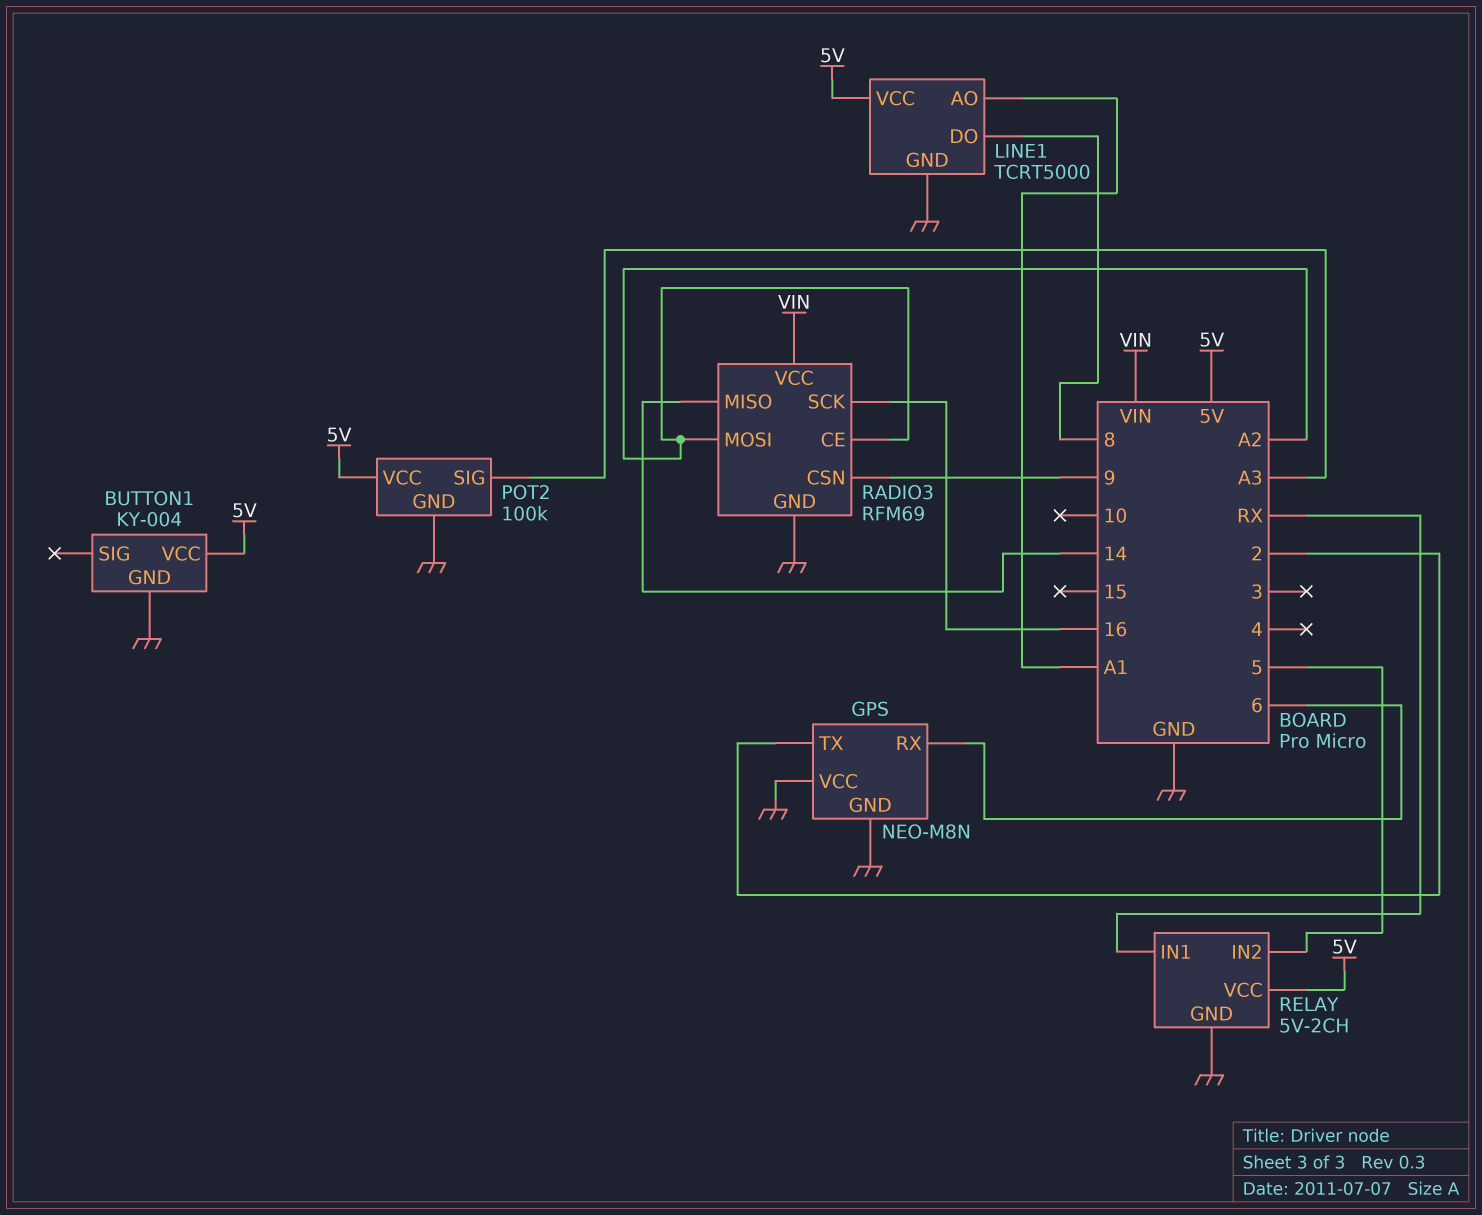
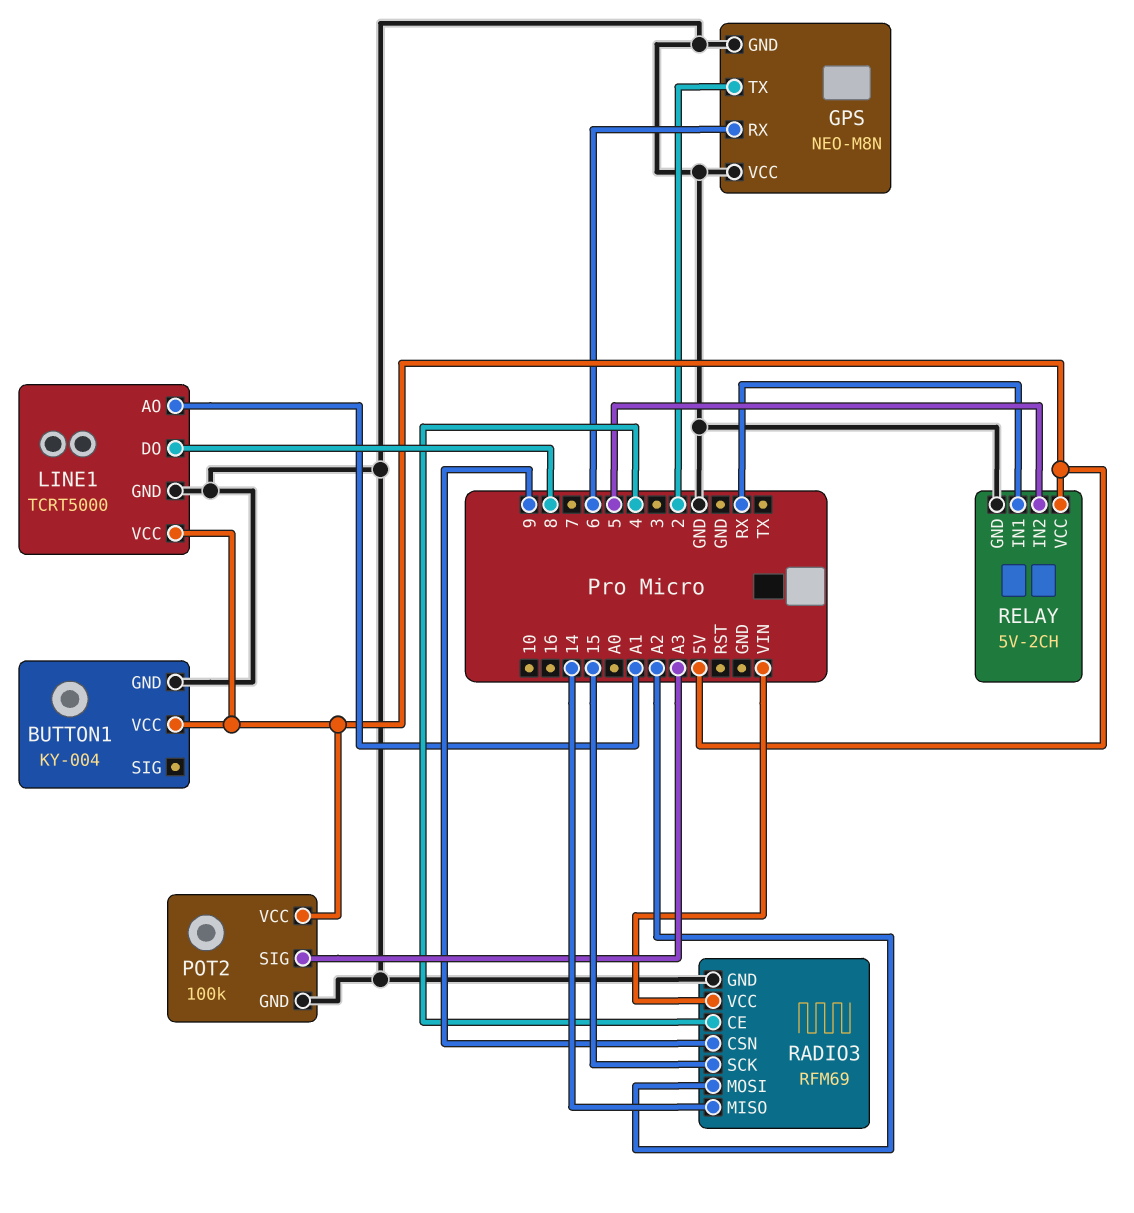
RADIO3 pin CE: A2 -> 4
RADIO3 pin SCK: 16 -> 15

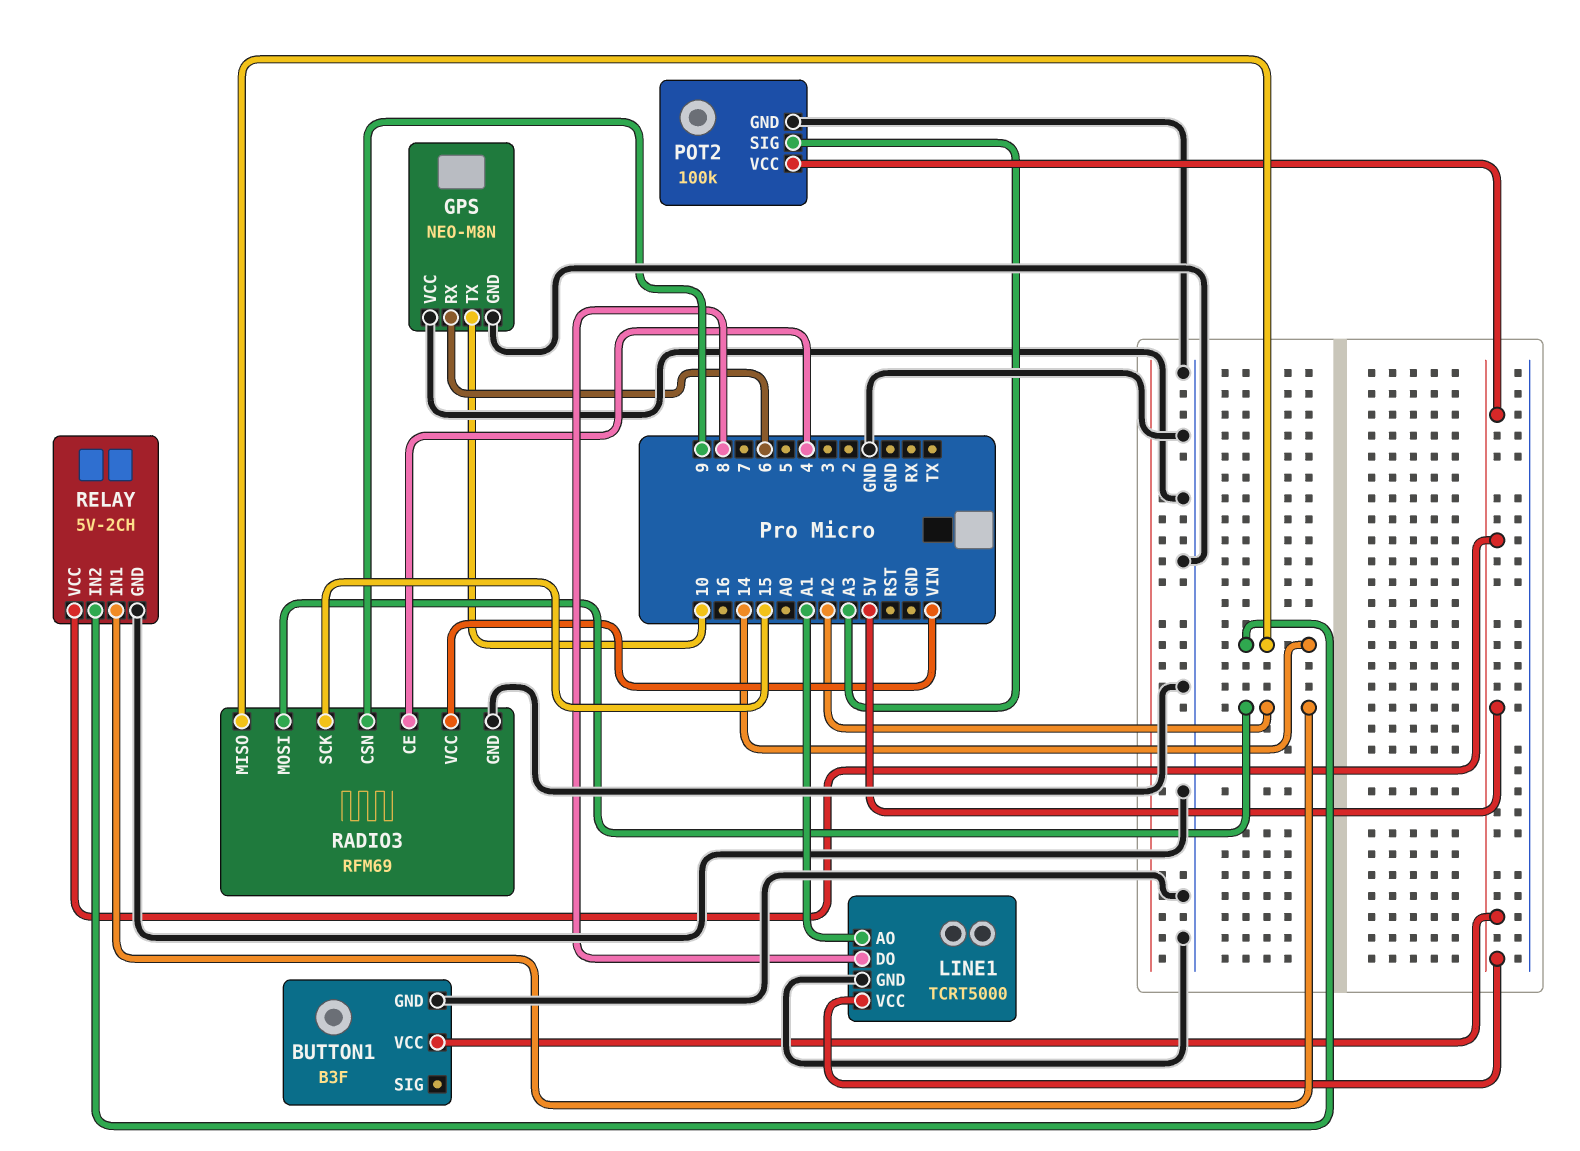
BUTTON1: KY-004 -> B3F
GPS pin TX: 2 -> 10
RELAY pin IN1: RX -> A2
RELAY pin IN2: 5 -> 14

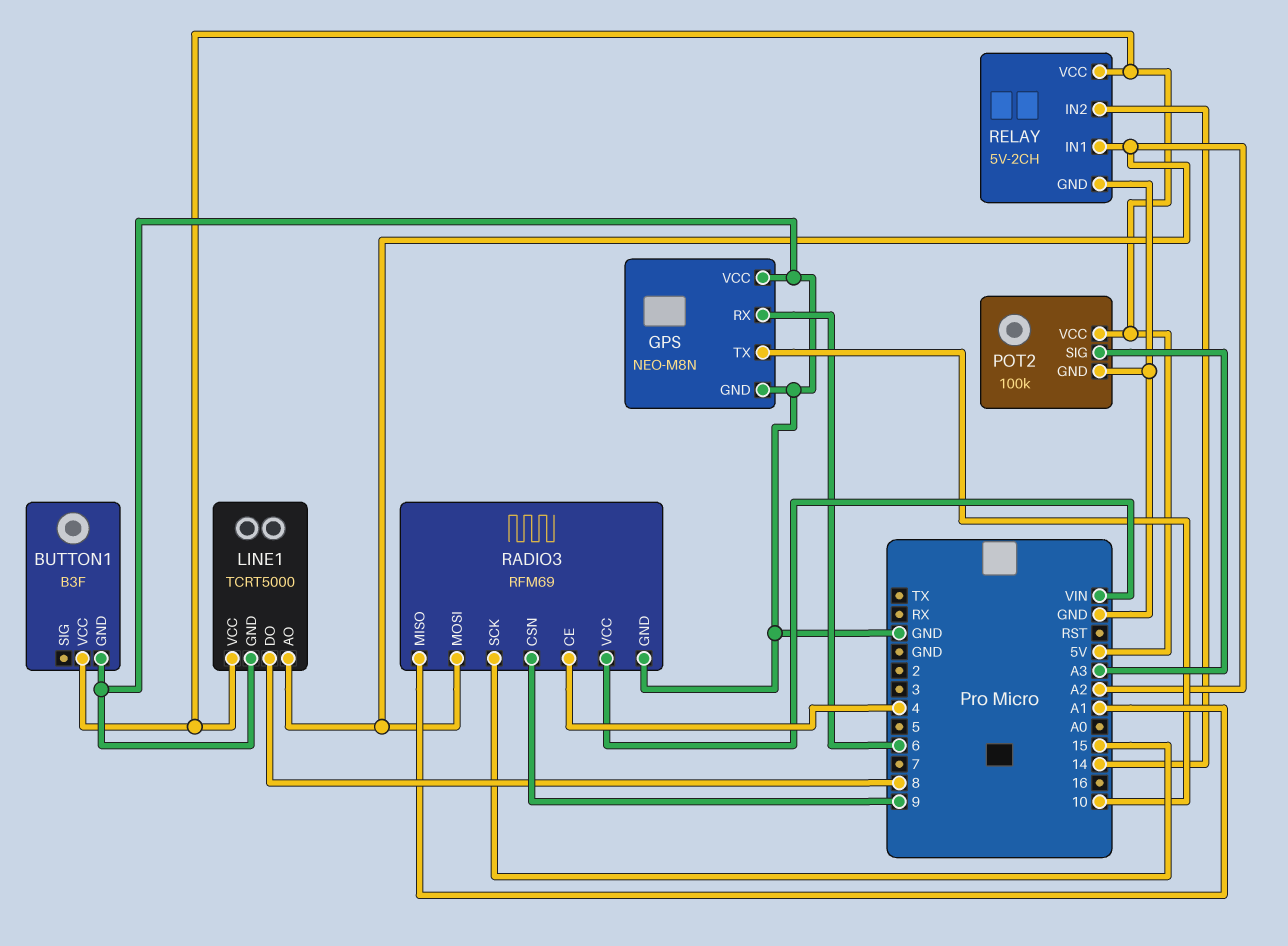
LINE1 pin AO: A1 -> A2
RADIO3 pin MISO: 14 -> A1

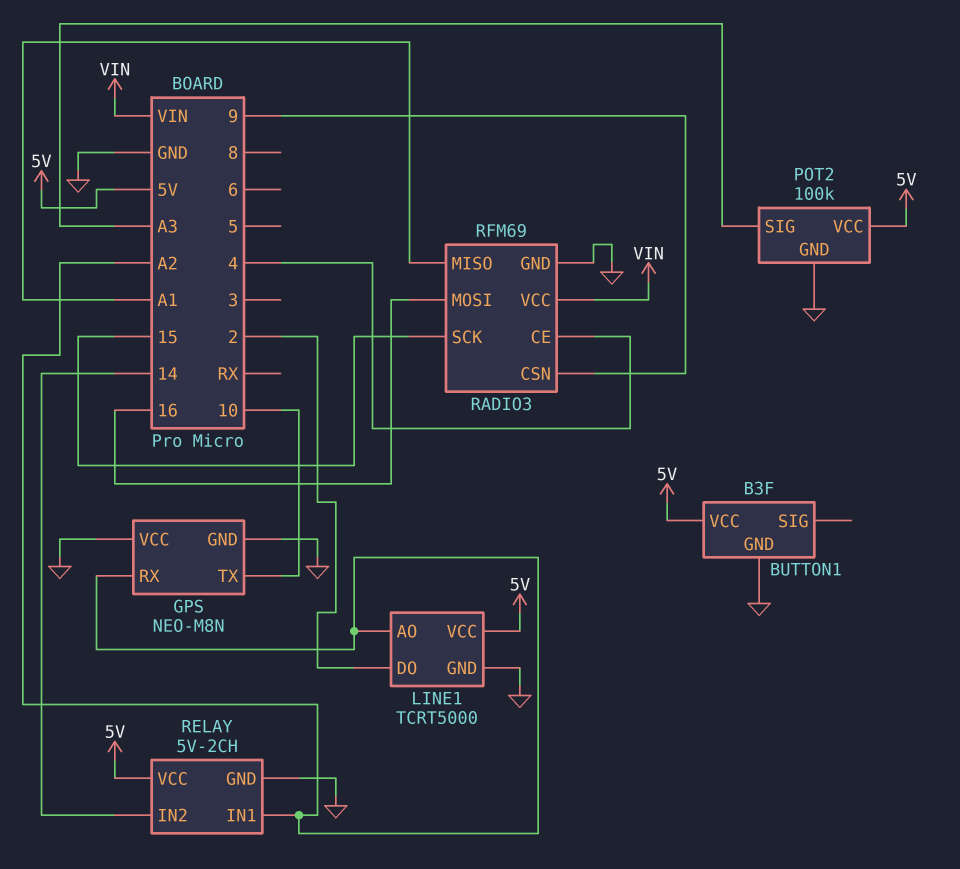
GPS pin RX: 6 -> A2
LINE1 pin DO: 8 -> 2
RADIO3 pin MOSI: A2 -> 16

